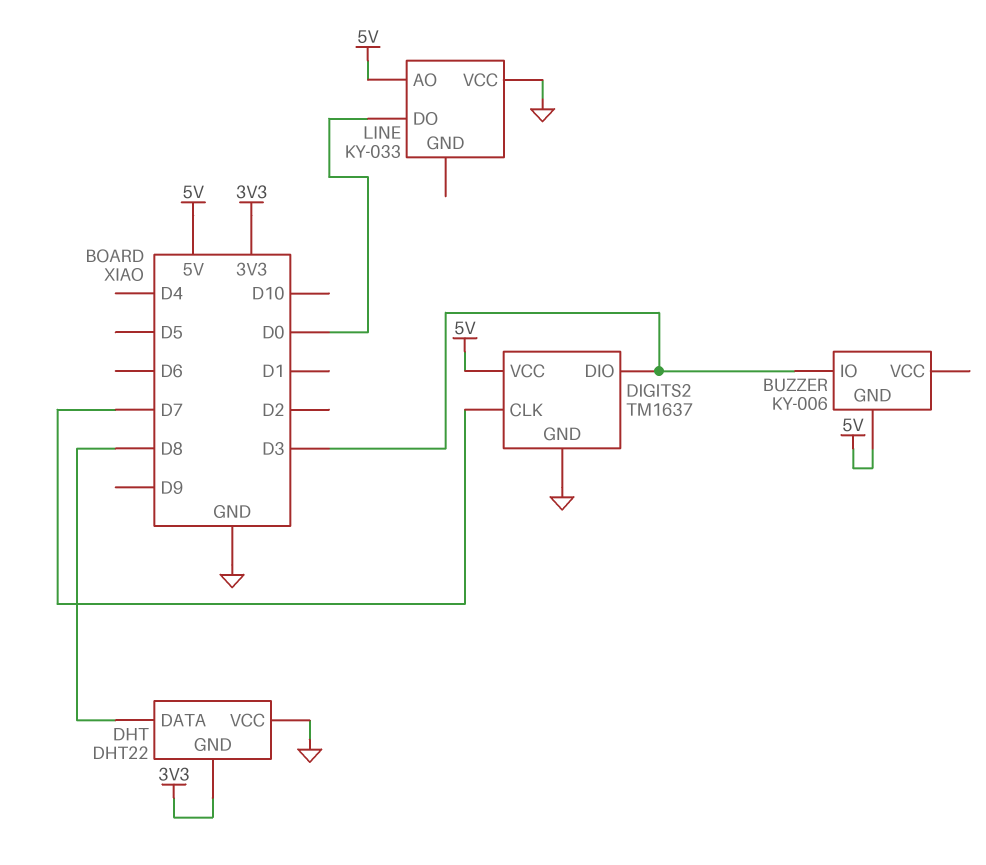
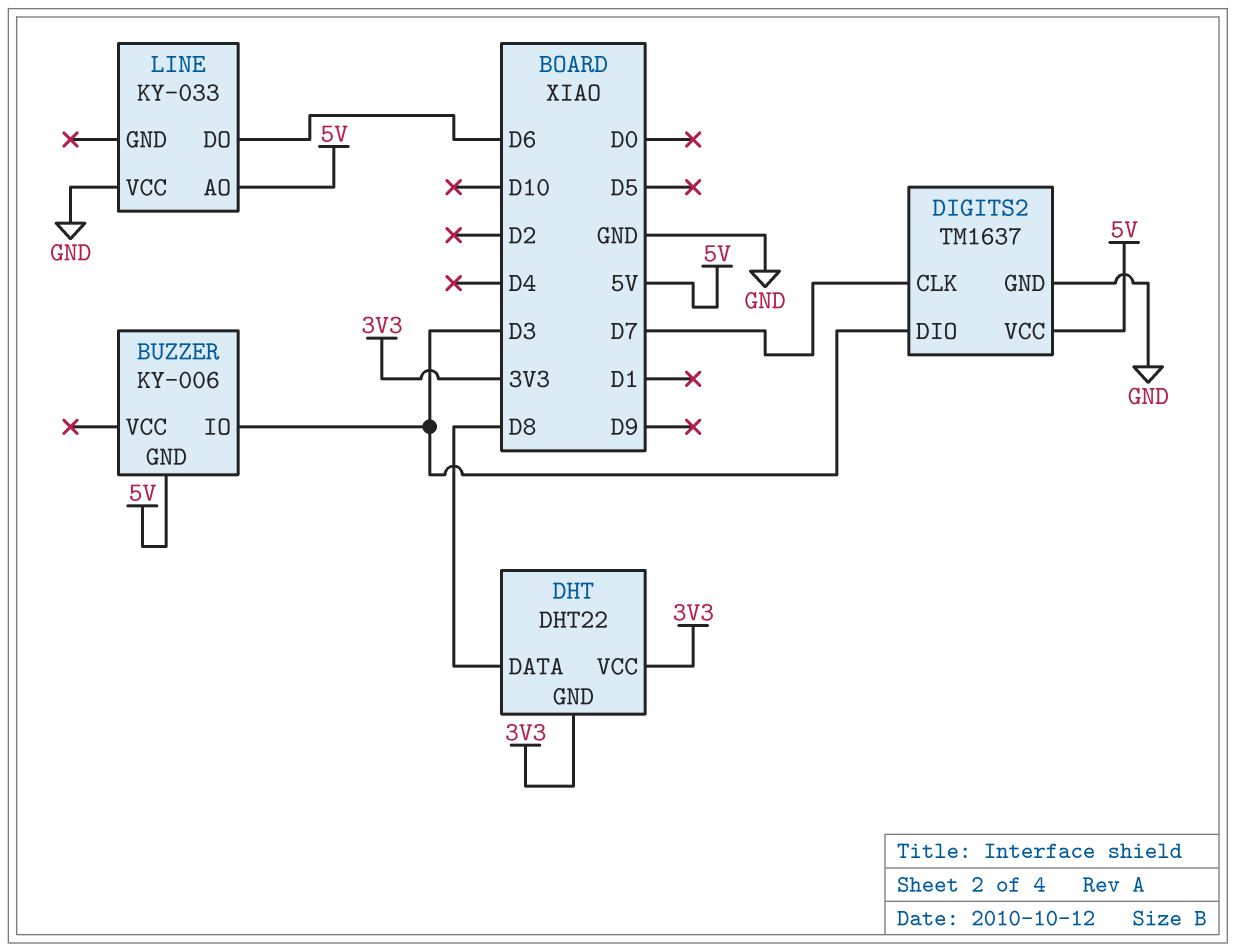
DHT pin VCC: GND -> 3V3
LINE pin DO: D0 -> D6

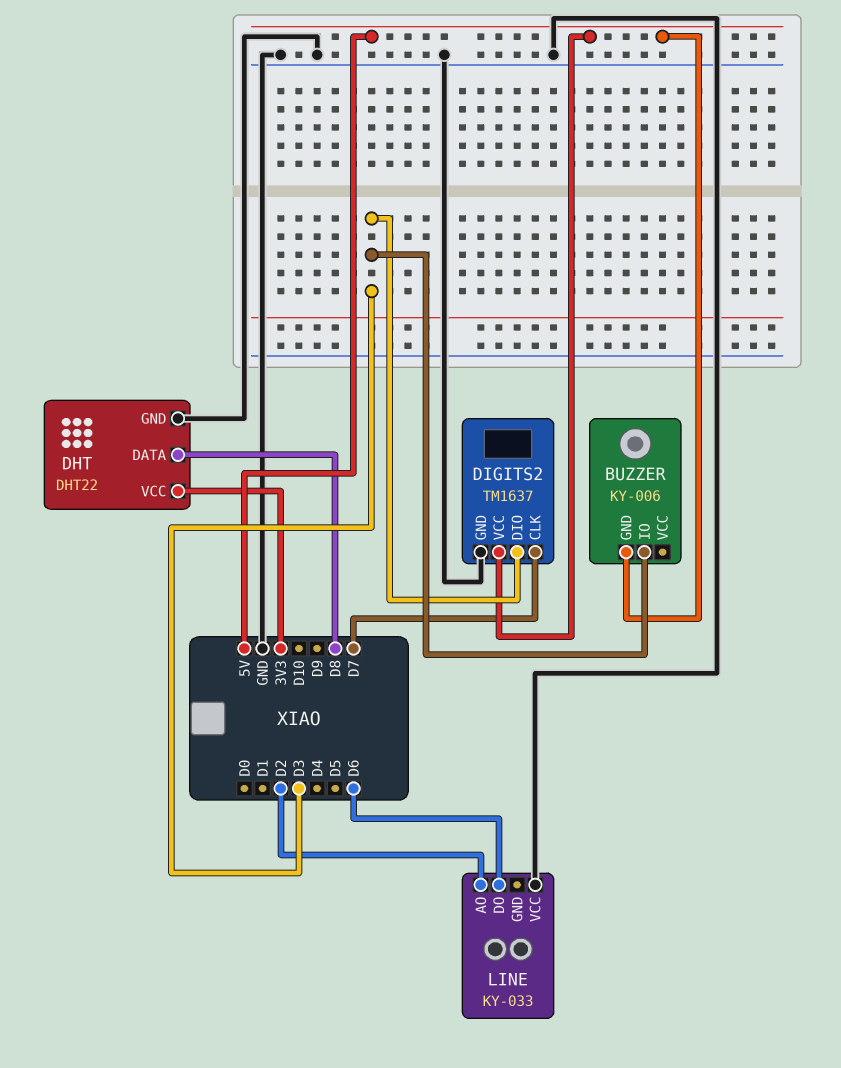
DHT pin GND: 3V3 -> GND
LINE pin AO: 5V -> D2

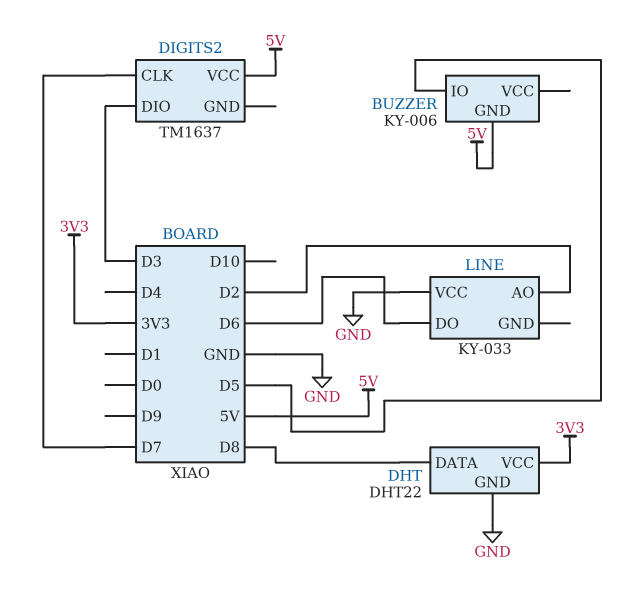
BUZZER pin IO: D3 -> D5
DIGITS2 pin GND: GND -> none

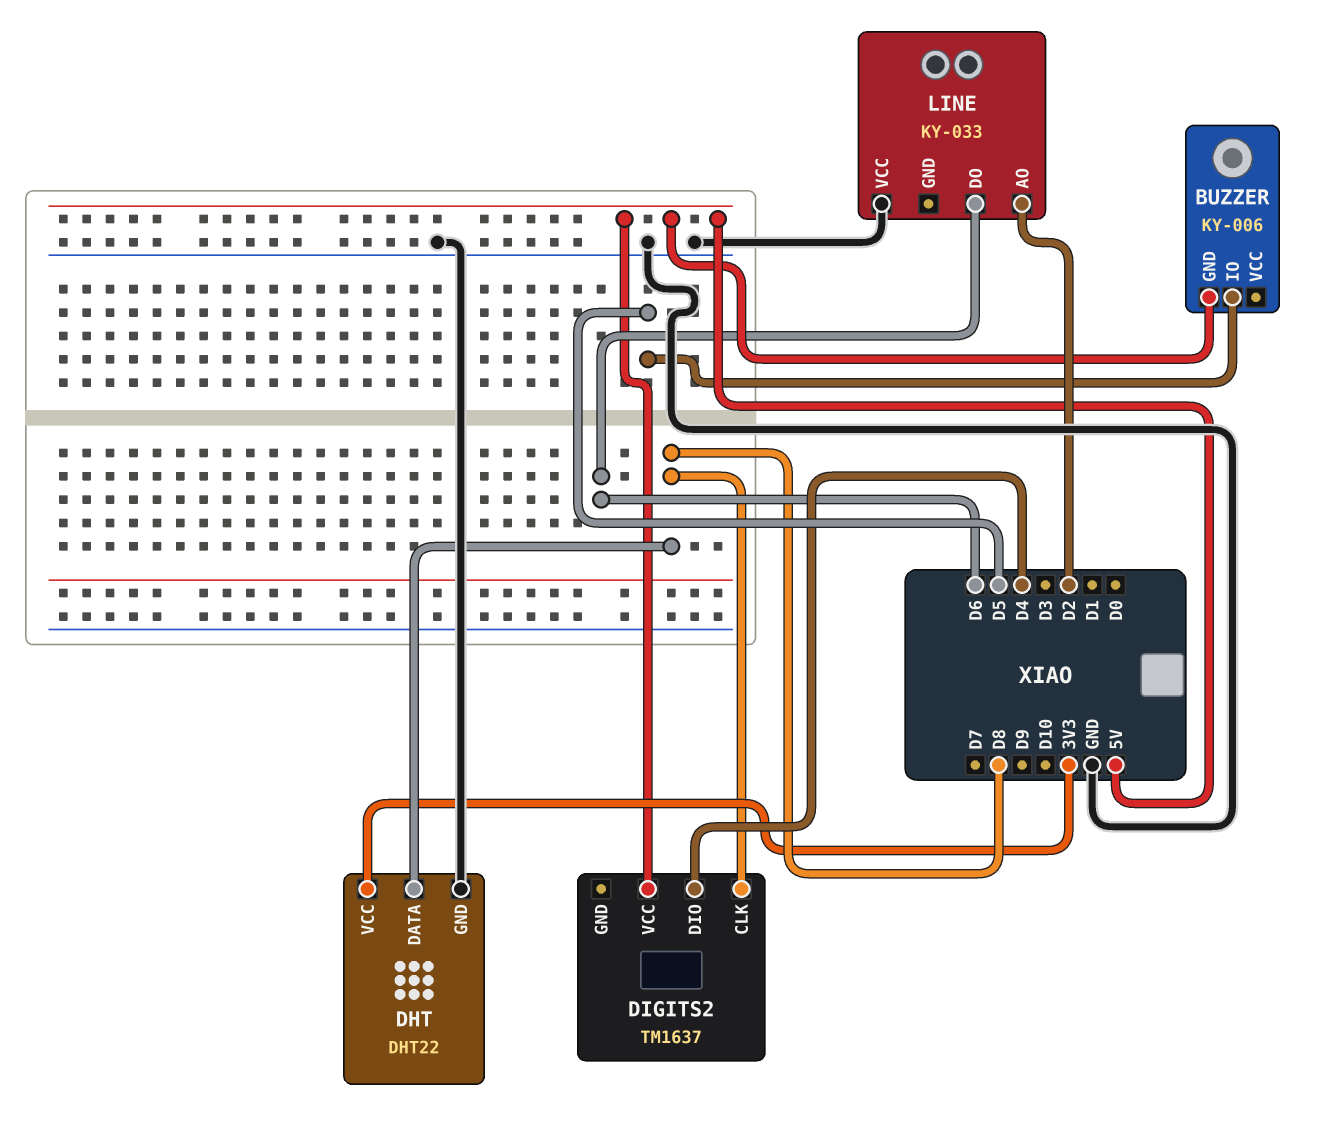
DIGITS2 pin CLK: D7 -> D8
DIGITS2 pin DIO: D3 -> D4

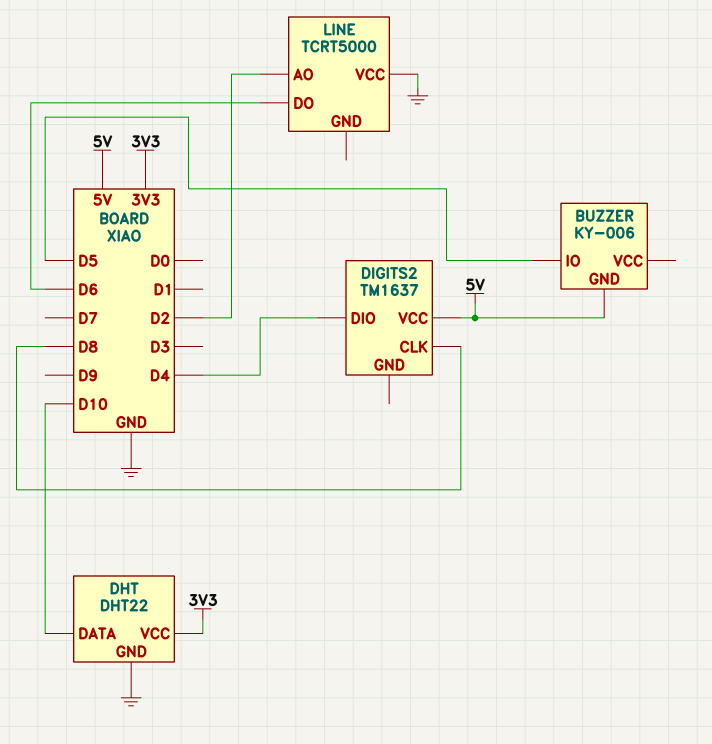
DHT pin DATA: D8 -> D10
LINE: KY-033 -> TCRT5000

